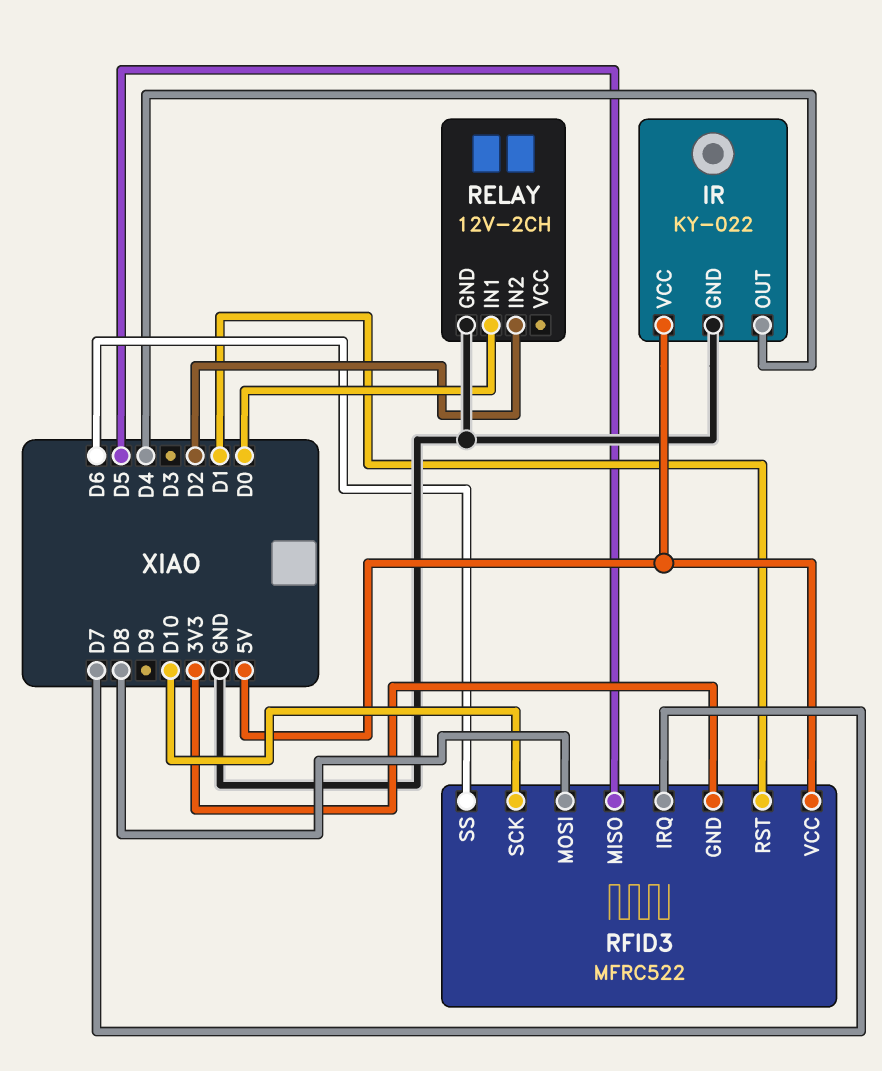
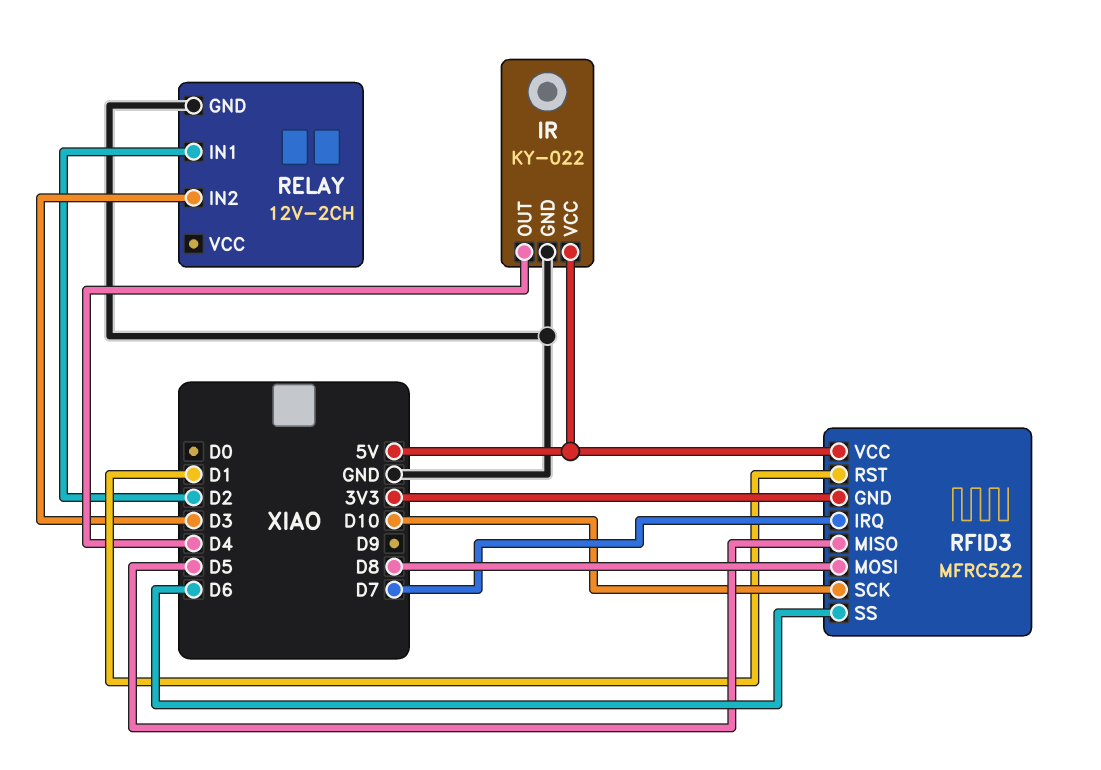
RELAY pin IN1: D0 -> D2
RELAY pin IN2: D2 -> D3

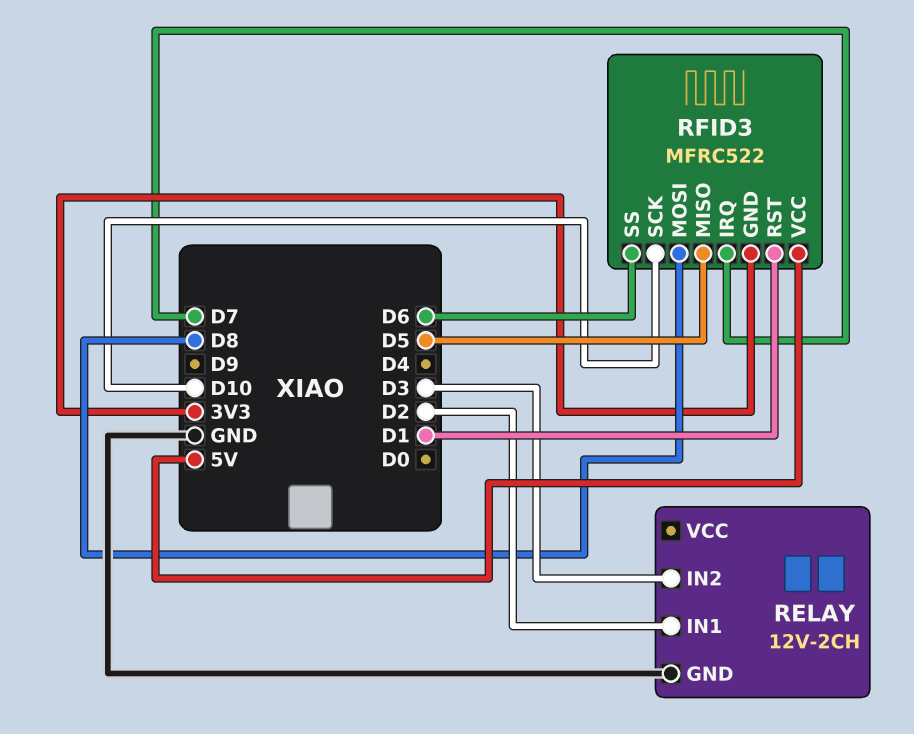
IR: KY-022 -> none
IR pin GND: GND -> none
IR pin OUT: D4 -> none
IR pin VCC: 5V -> none

